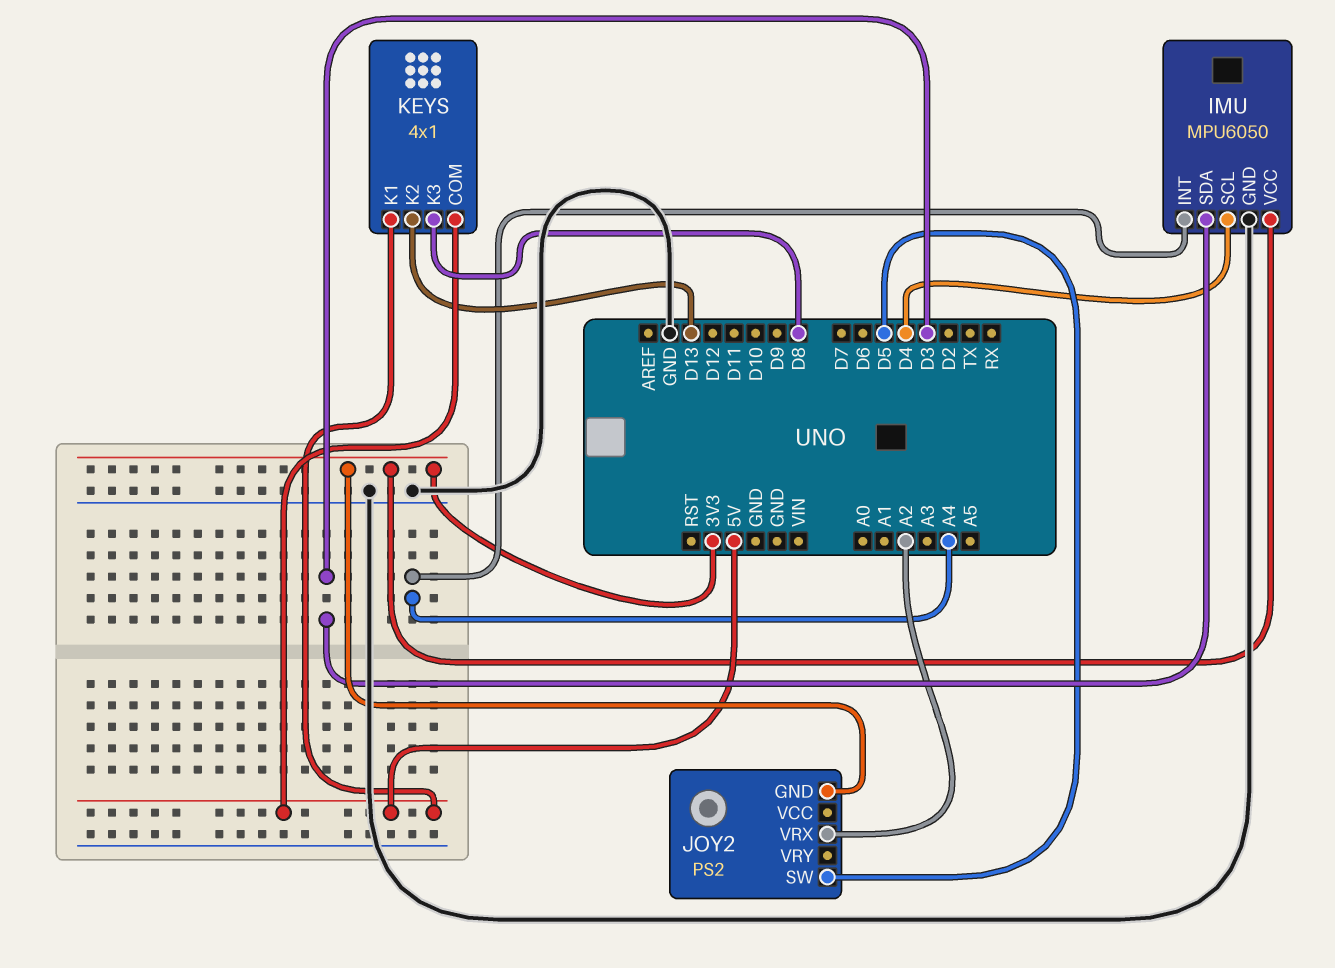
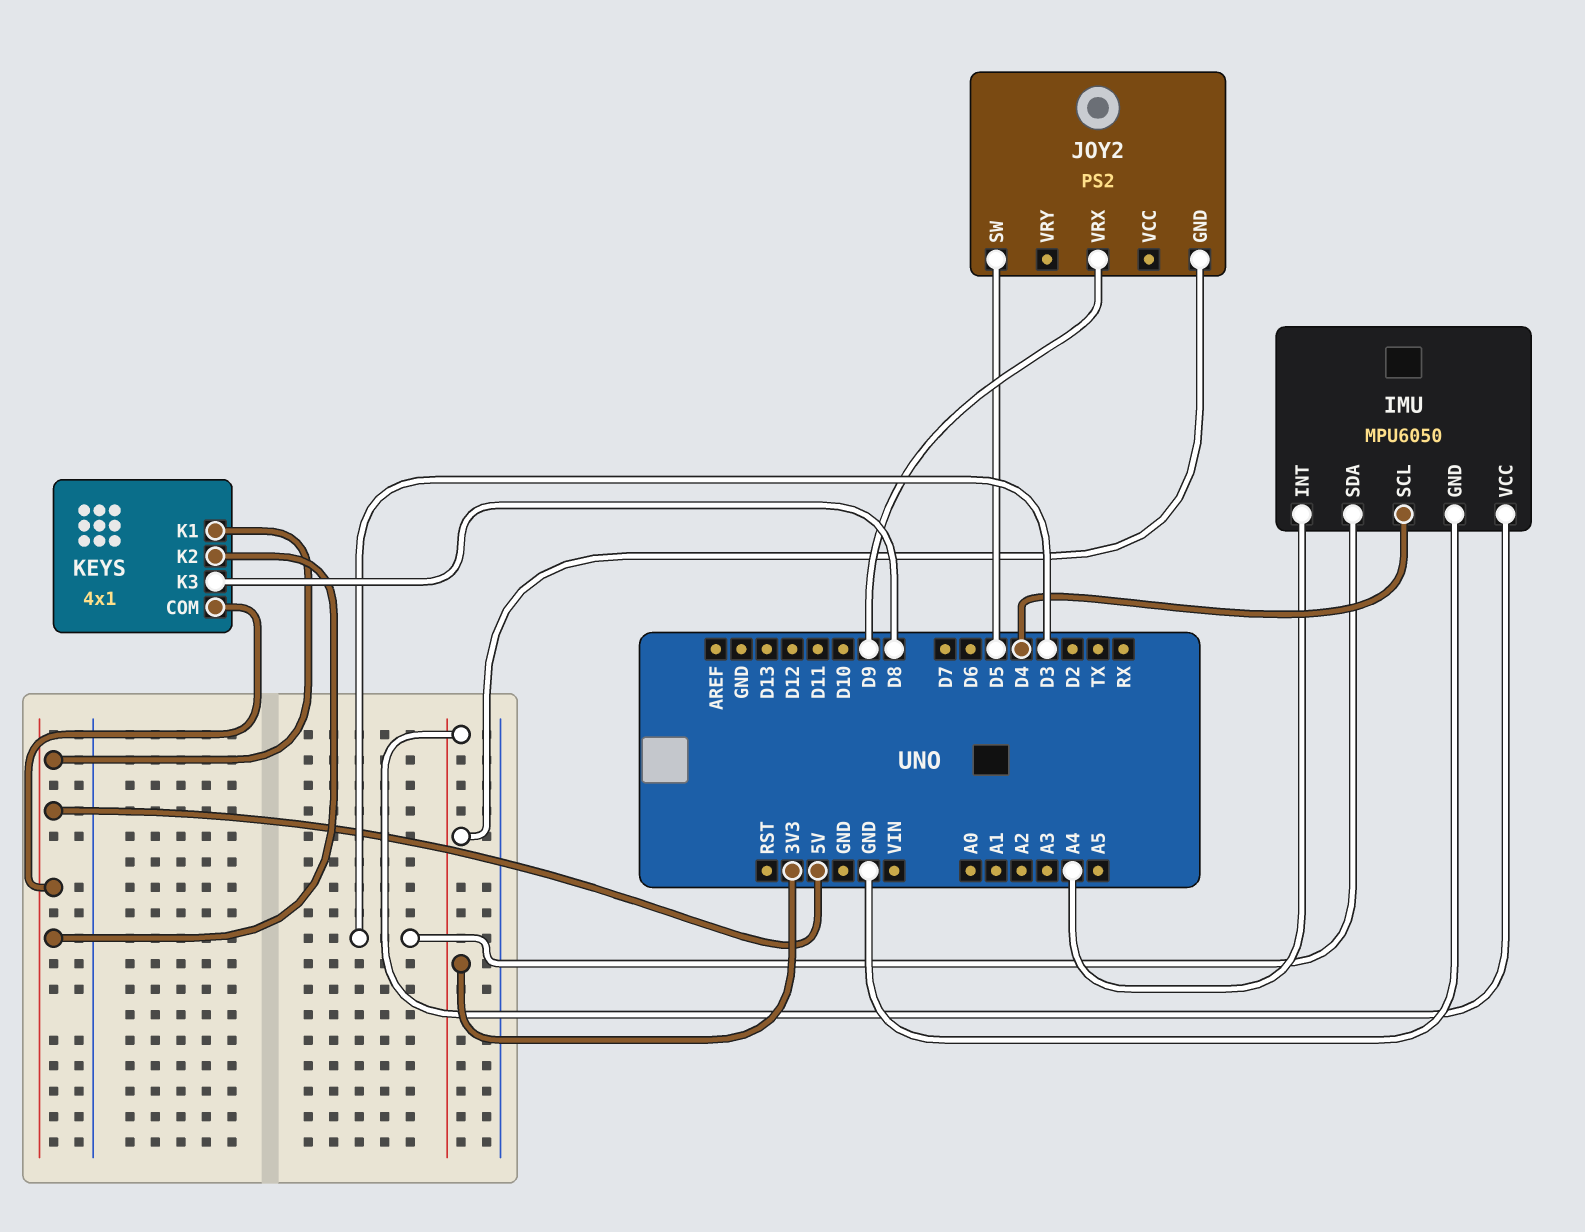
JOY2 pin VRX: A2 -> D9
KEYS pin K2: D13 -> 5V

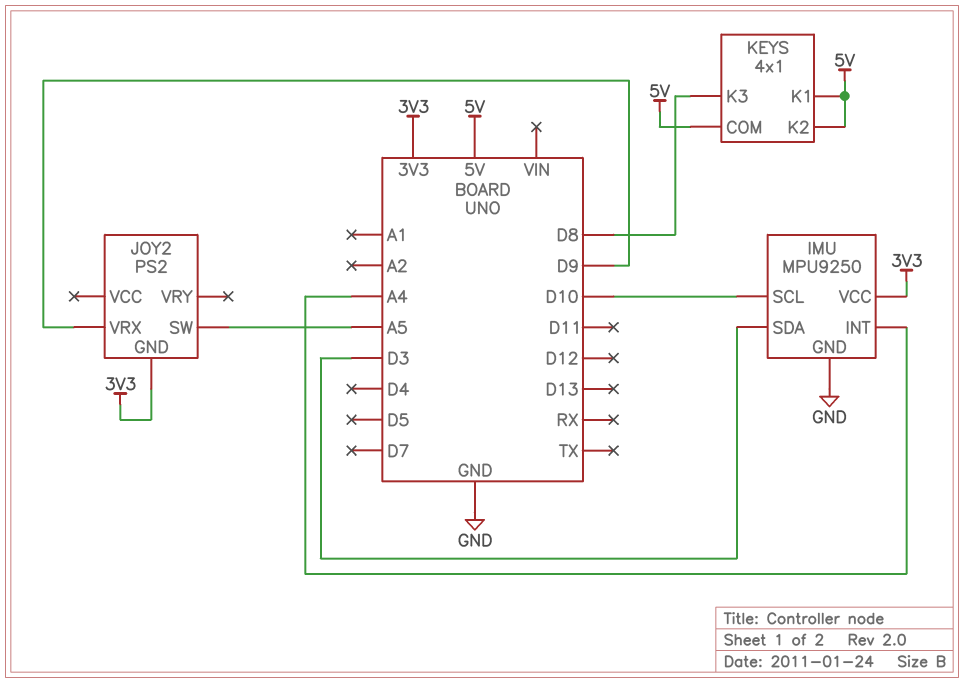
IMU: MPU6050 -> MPU9250
IMU pin SCL: D4 -> D10
JOY2 pin SW: D5 -> A5

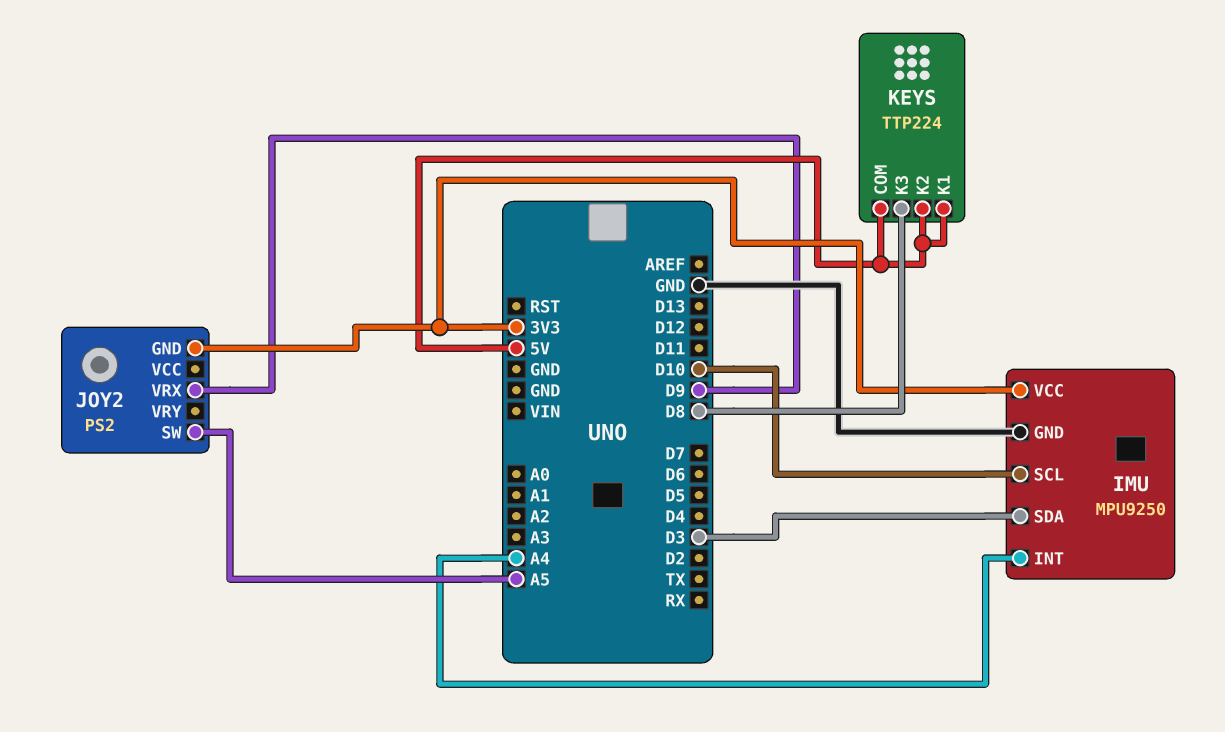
KEYS: 4x1 -> TTP224

